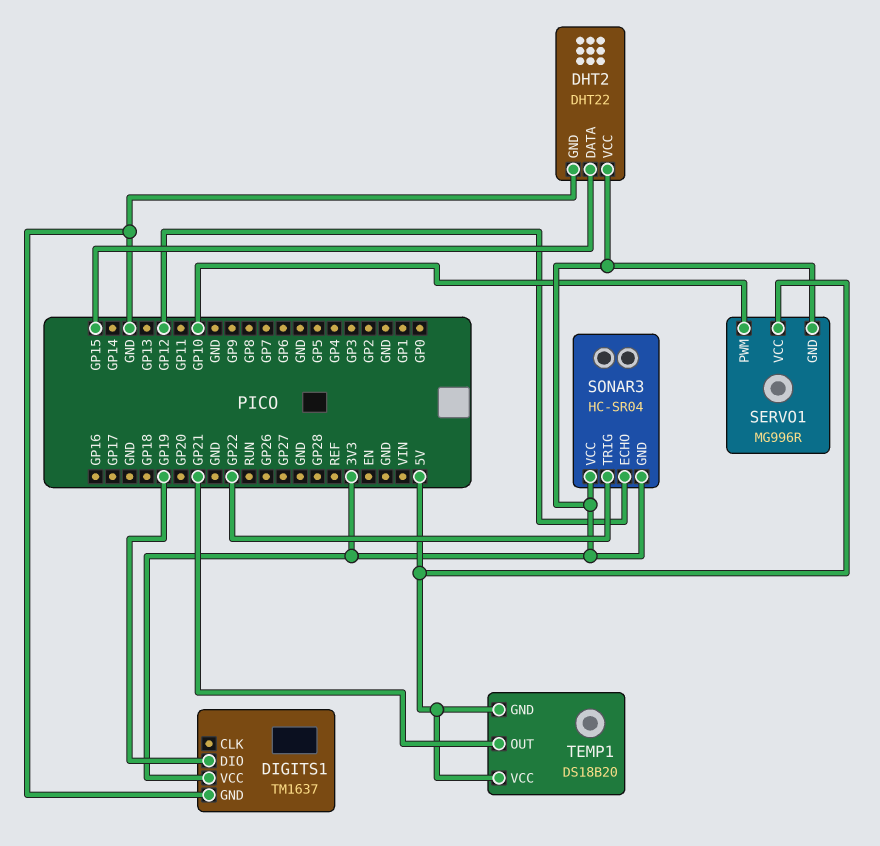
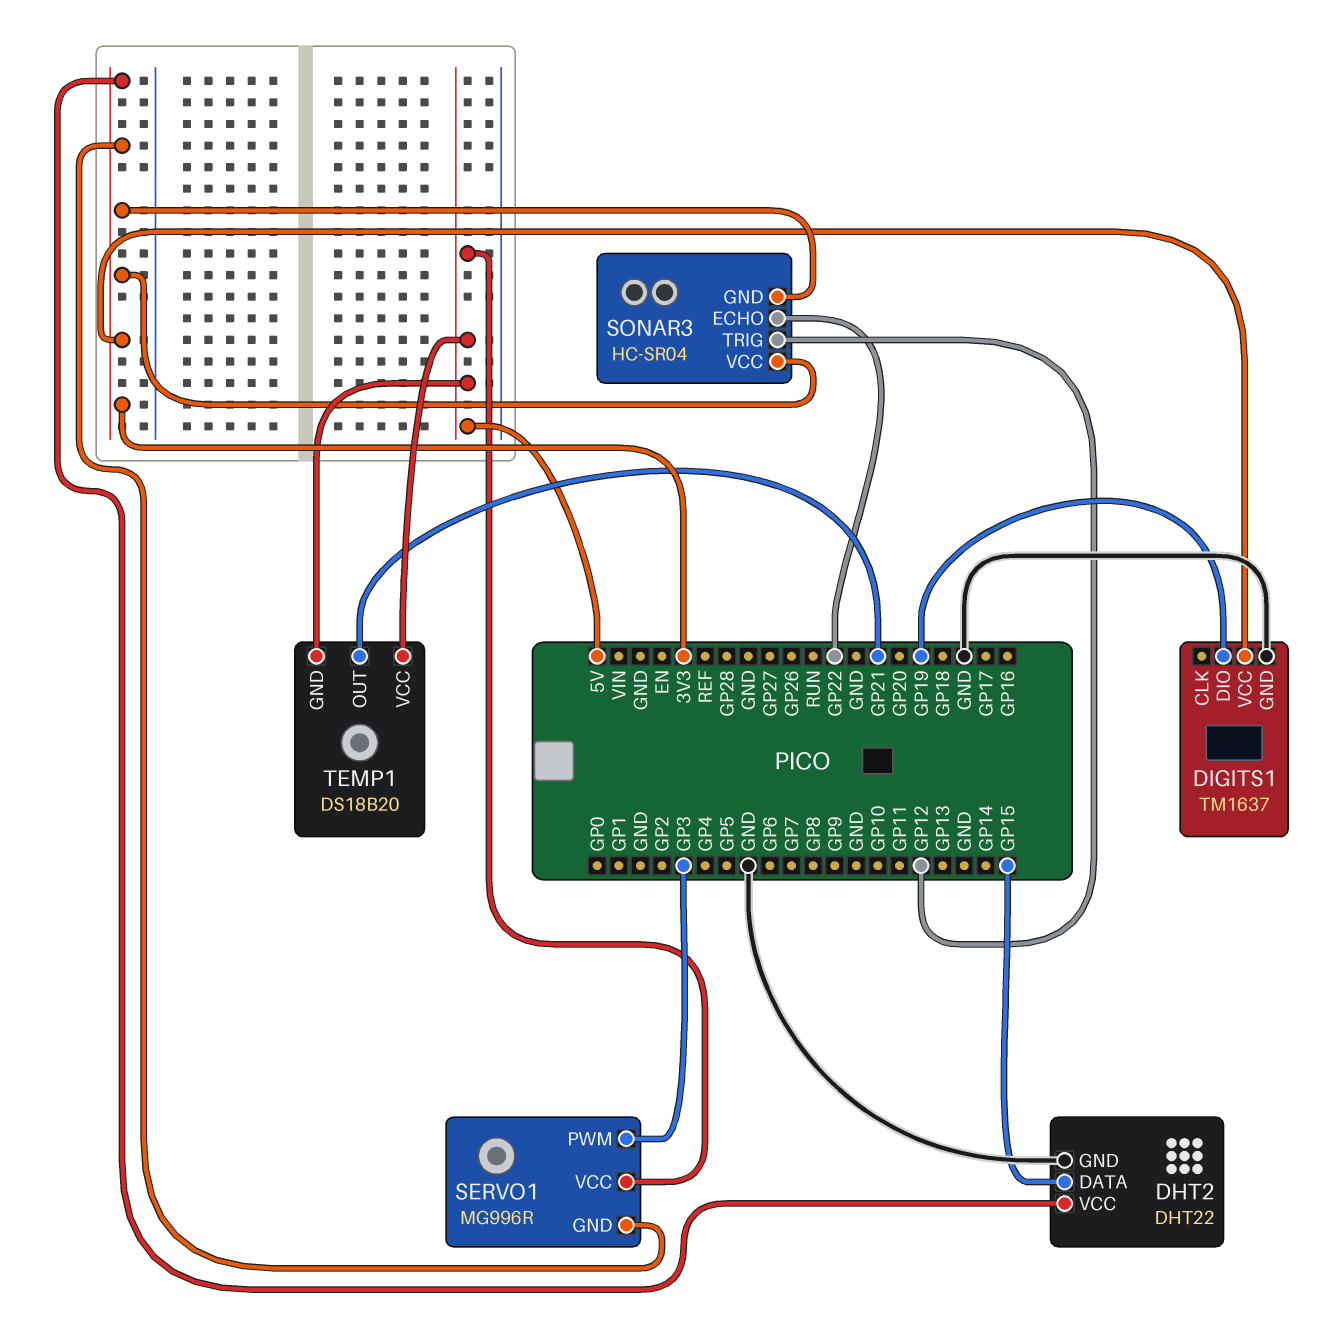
SERVO1 pin PWM: GP10 -> GP3
SONAR3 pin ECHO: GP12 -> GP22
SONAR3 pin TRIG: GP22 -> GP12

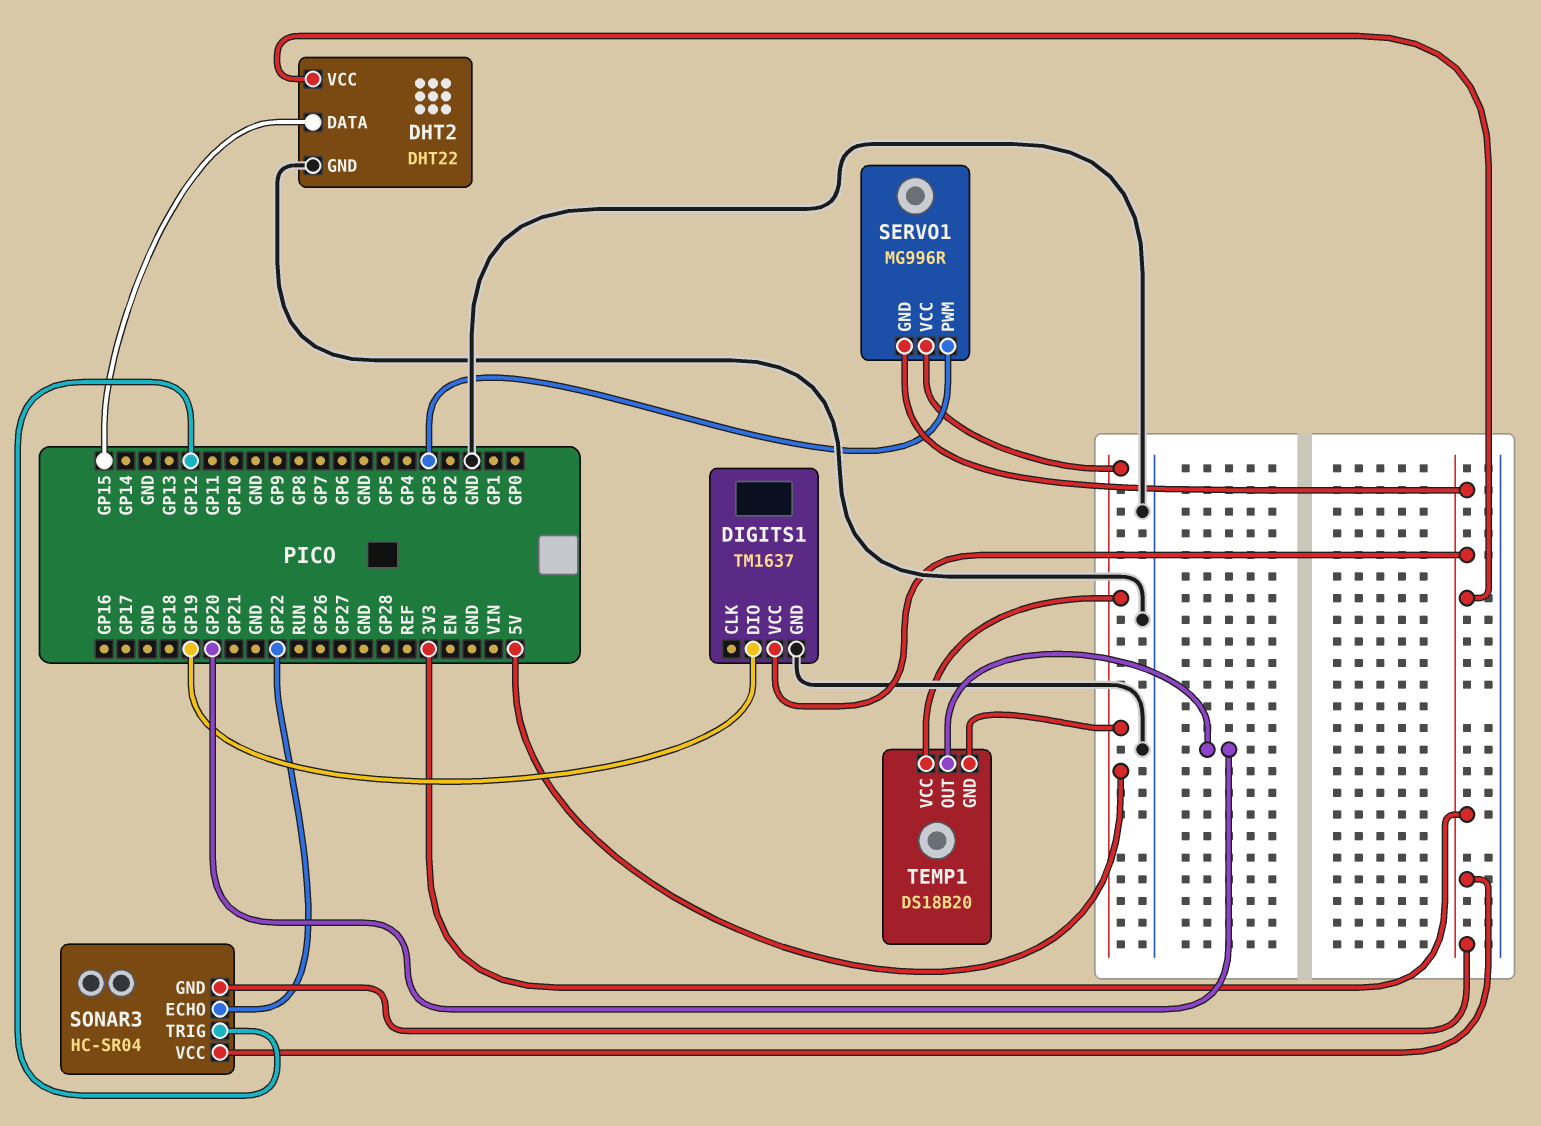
TEMP1 pin OUT: GP21 -> GP20

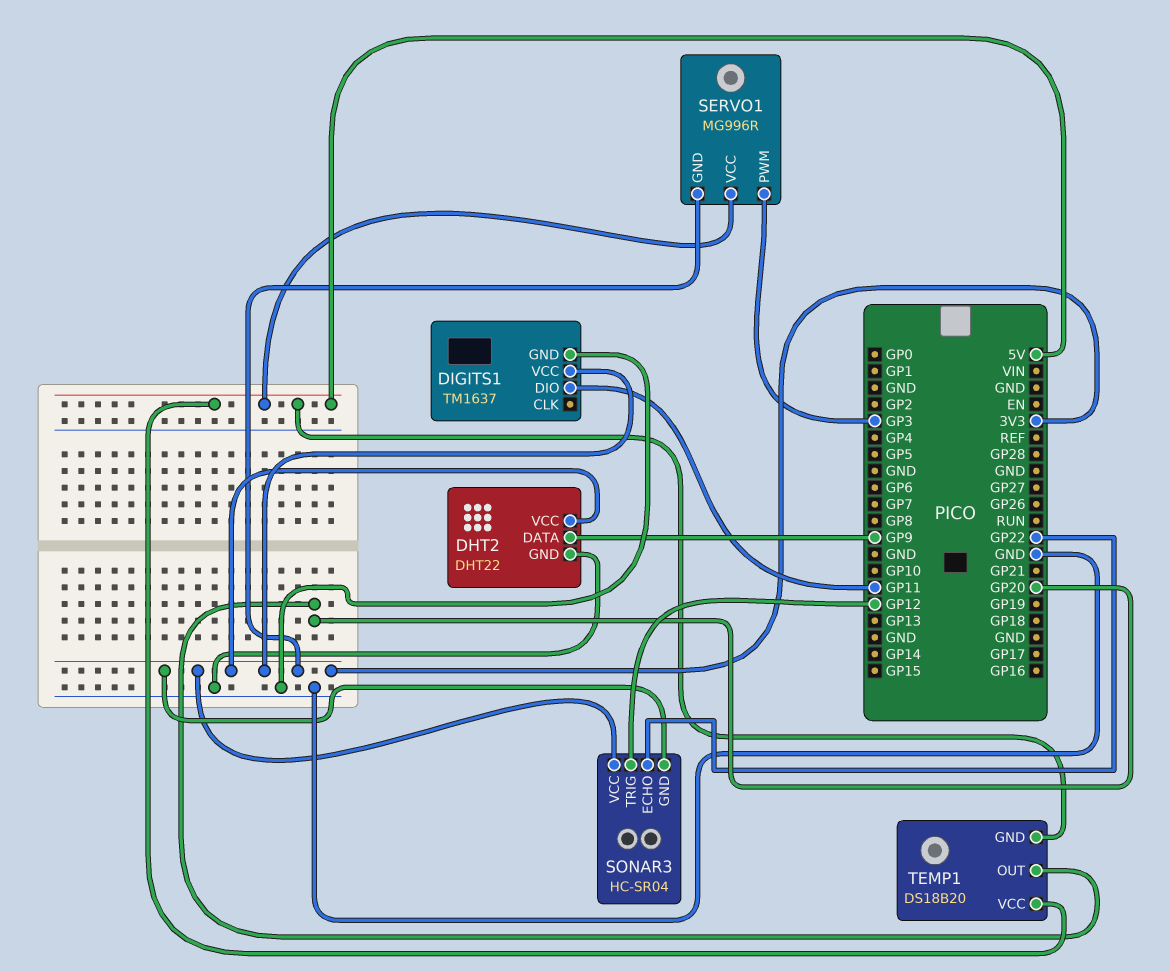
DHT2 pin DATA: GP15 -> GP9
DIGITS1 pin DIO: GP19 -> GP11

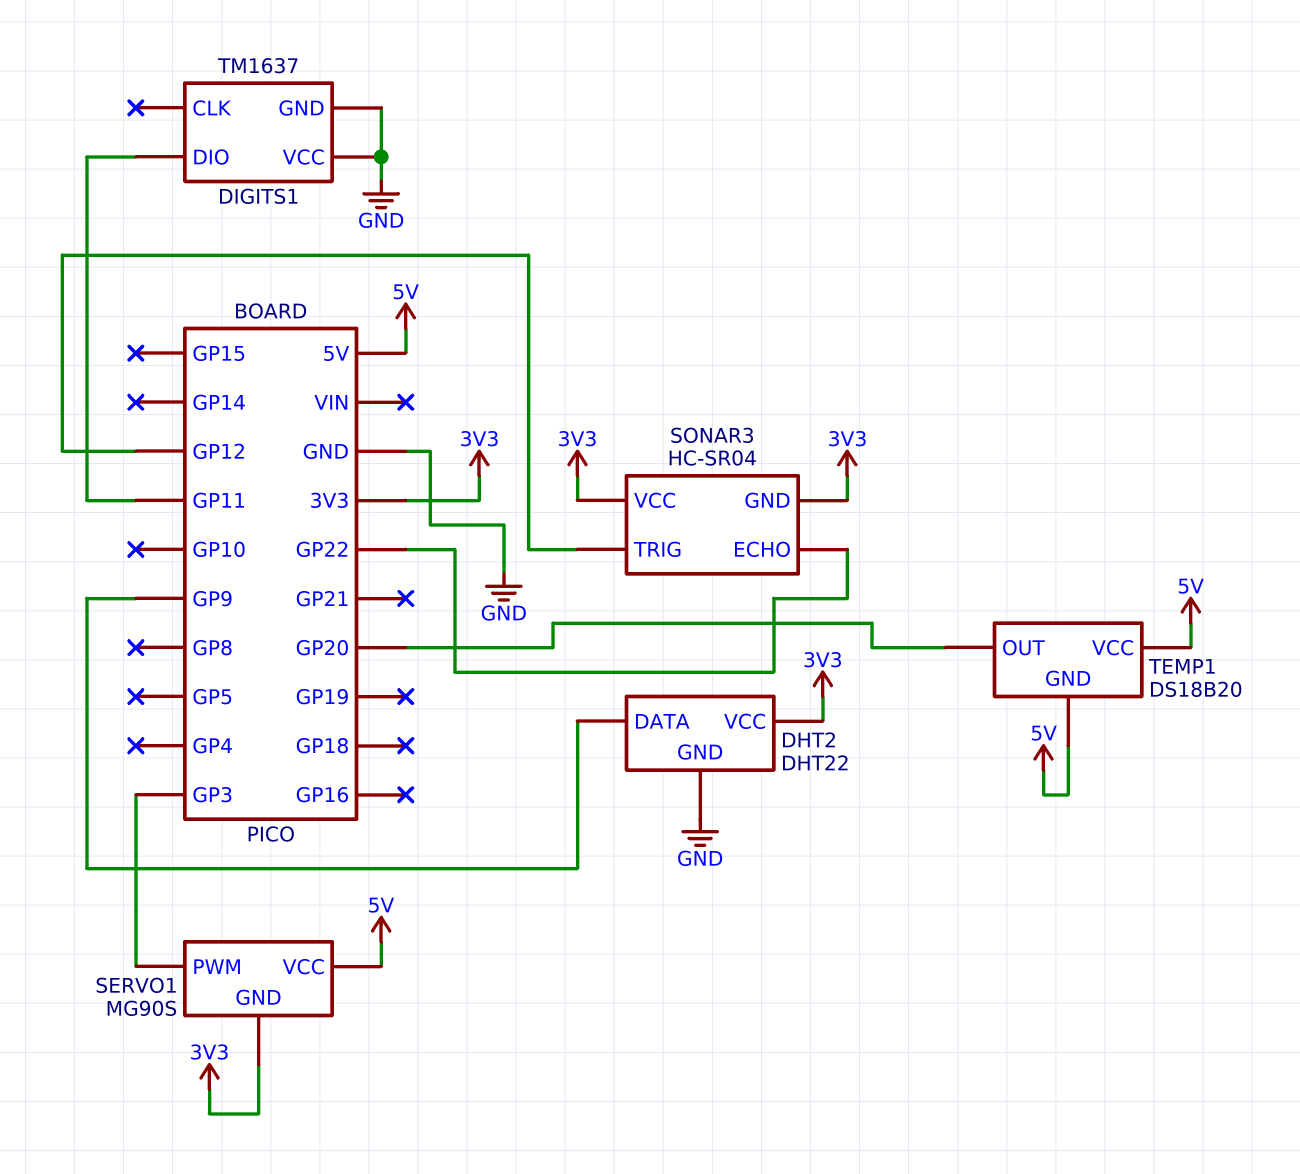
DIGITS1 pin VCC: 3V3 -> GND
SERVO1: MG996R -> MG90S

